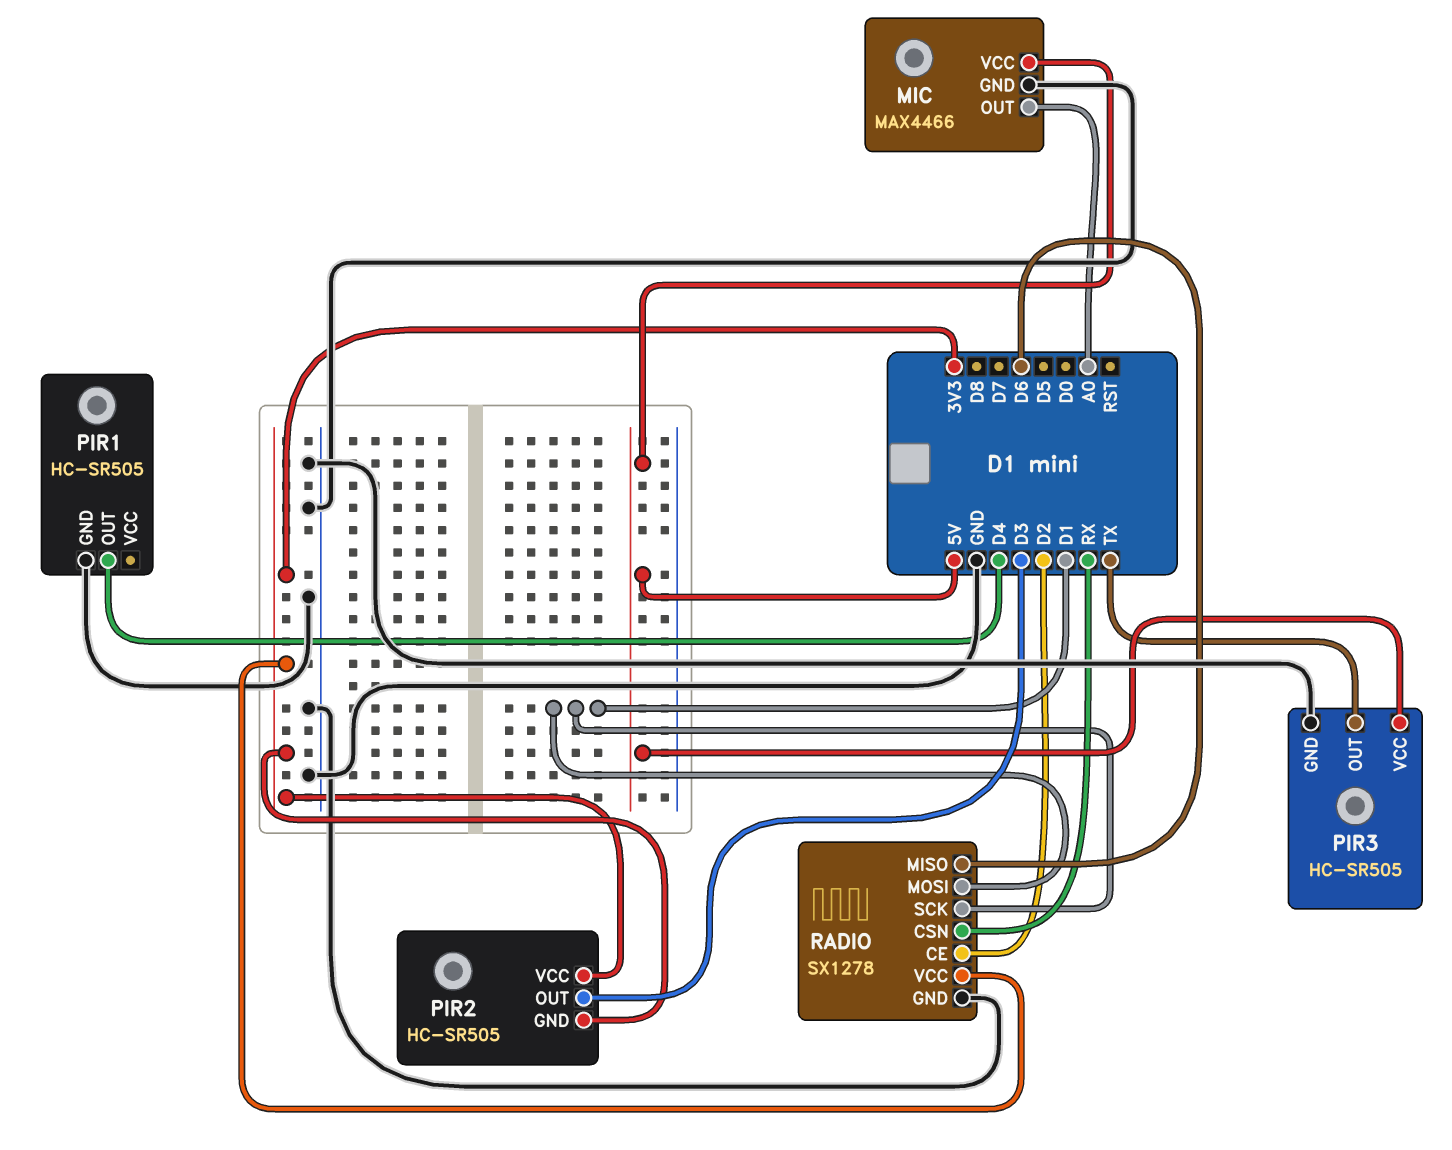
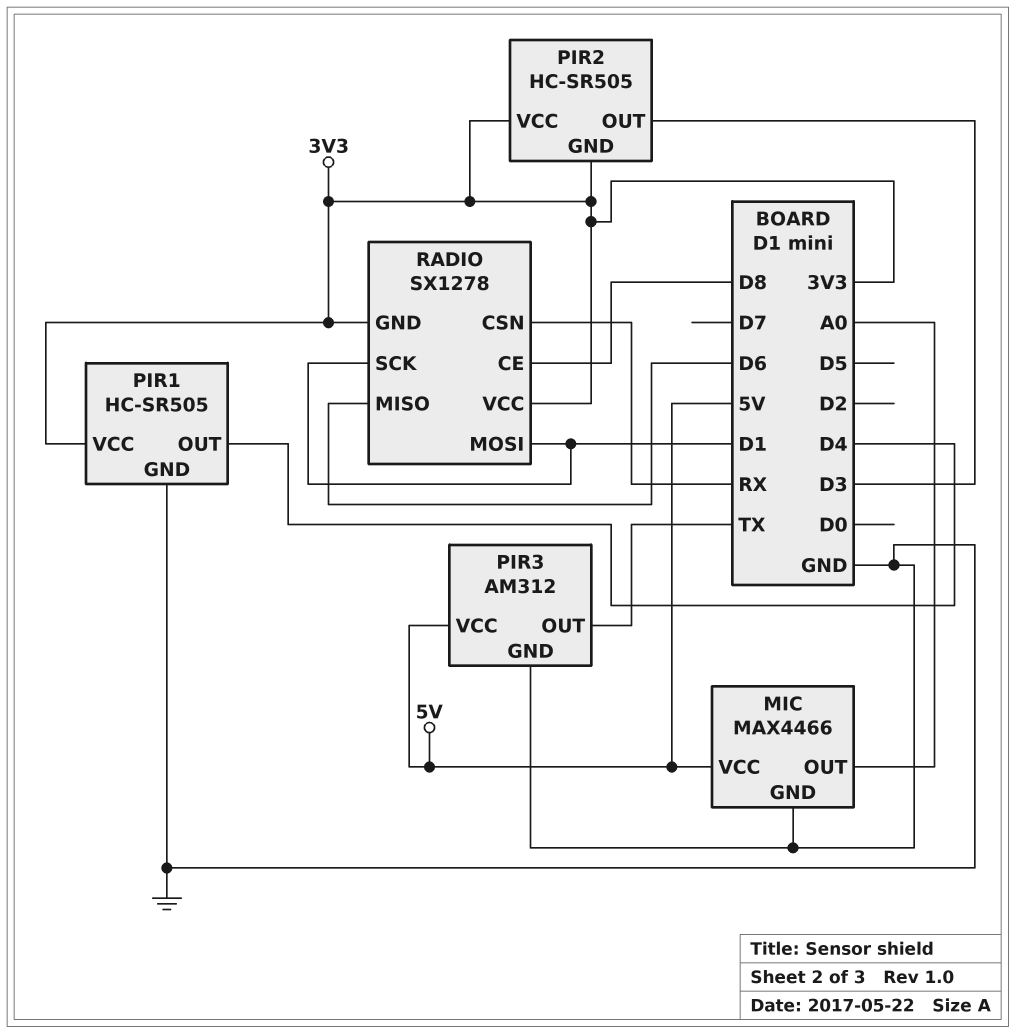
PIR1 pin VCC: none -> 3V3
PIR3: HC-SR505 -> AM312
RADIO pin CE: D2 -> D8
RADIO pin GND: GND -> 3V3

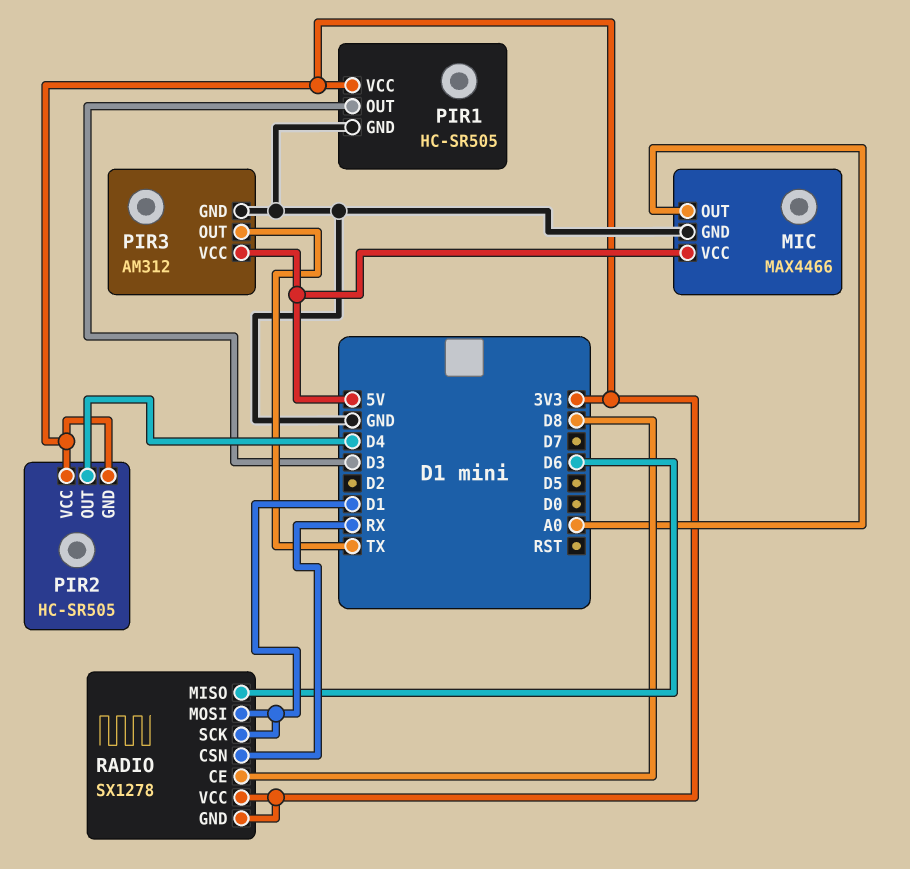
PIR1 pin OUT: D4 -> D3
PIR2 pin OUT: D3 -> D4

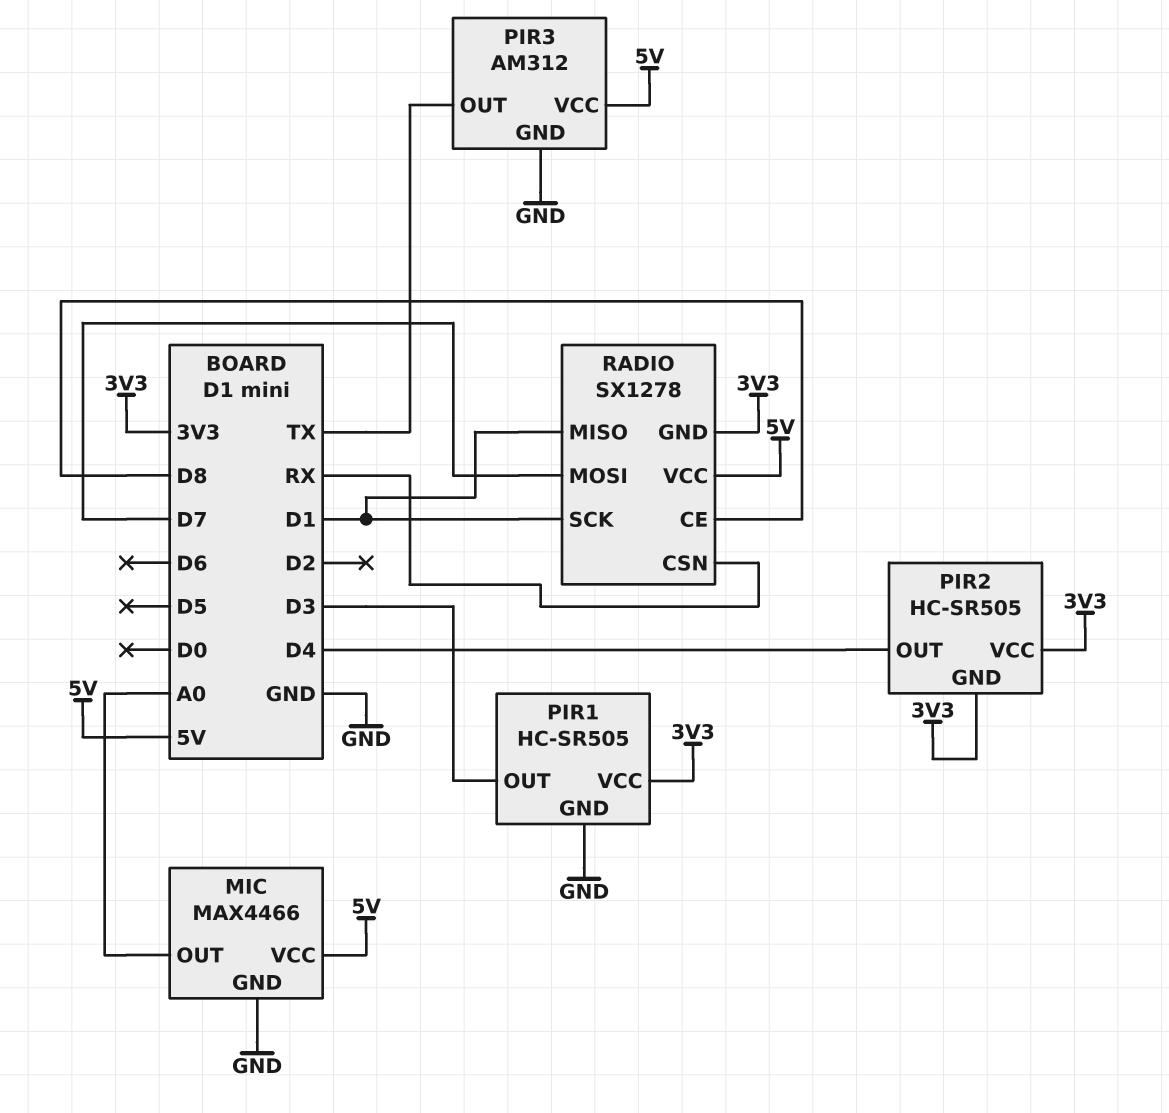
RADIO pin MISO: D6 -> D1
RADIO pin MOSI: D1 -> D7
RADIO pin VCC: 3V3 -> 5V

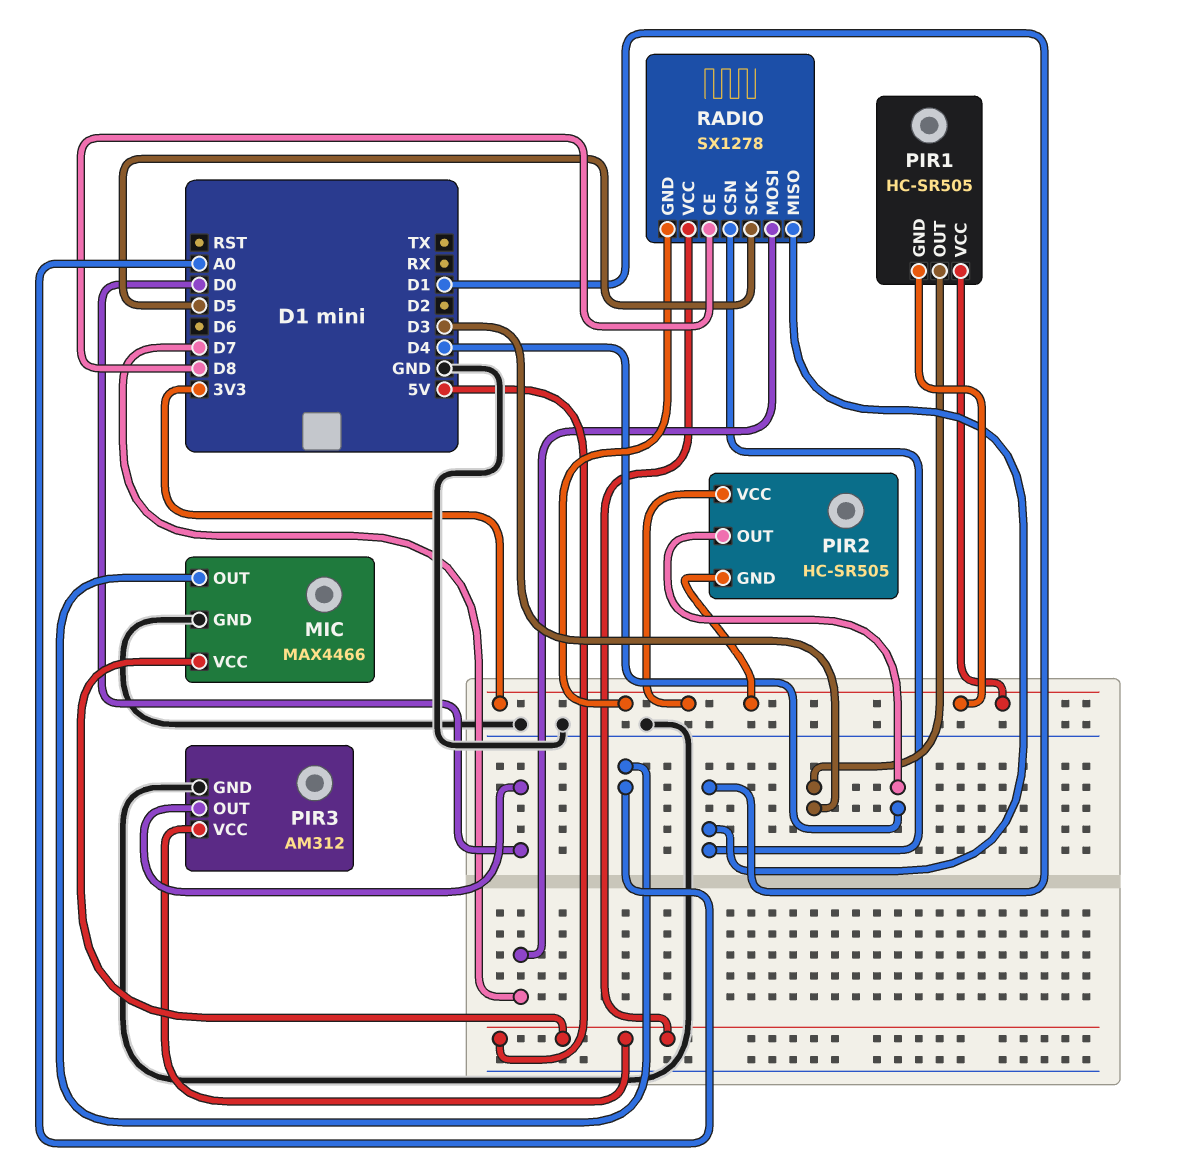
PIR1 pin GND: GND -> 3V3
PIR3 pin OUT: TX -> D0
RADIO pin CSN: RX -> D1
RADIO pin SCK: D1 -> D5

